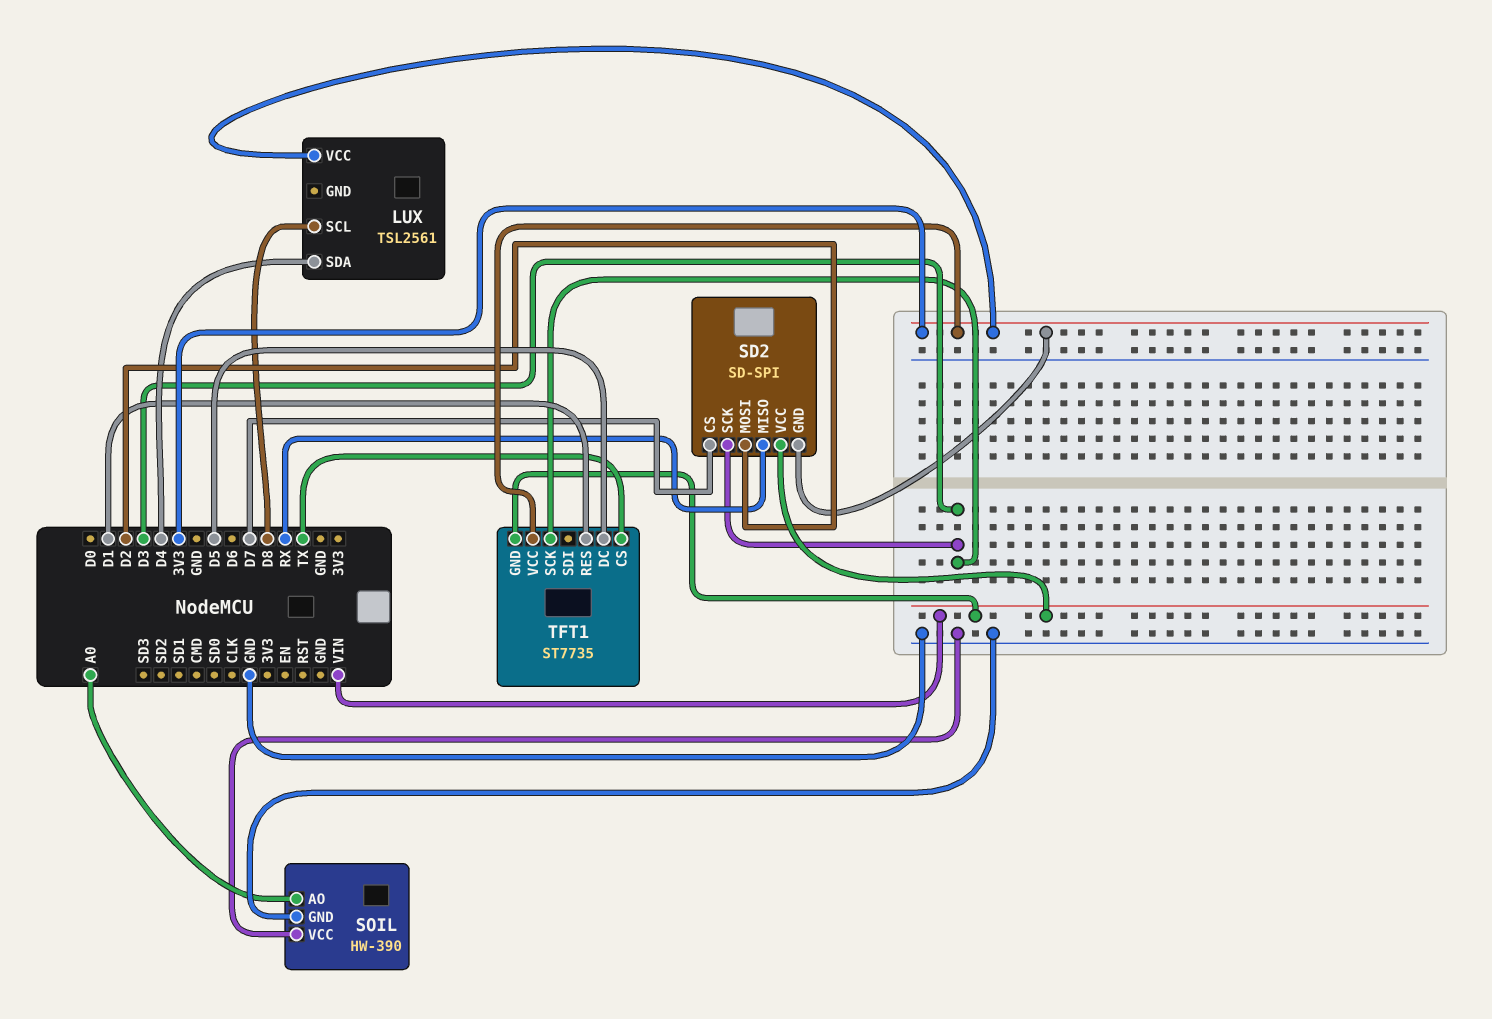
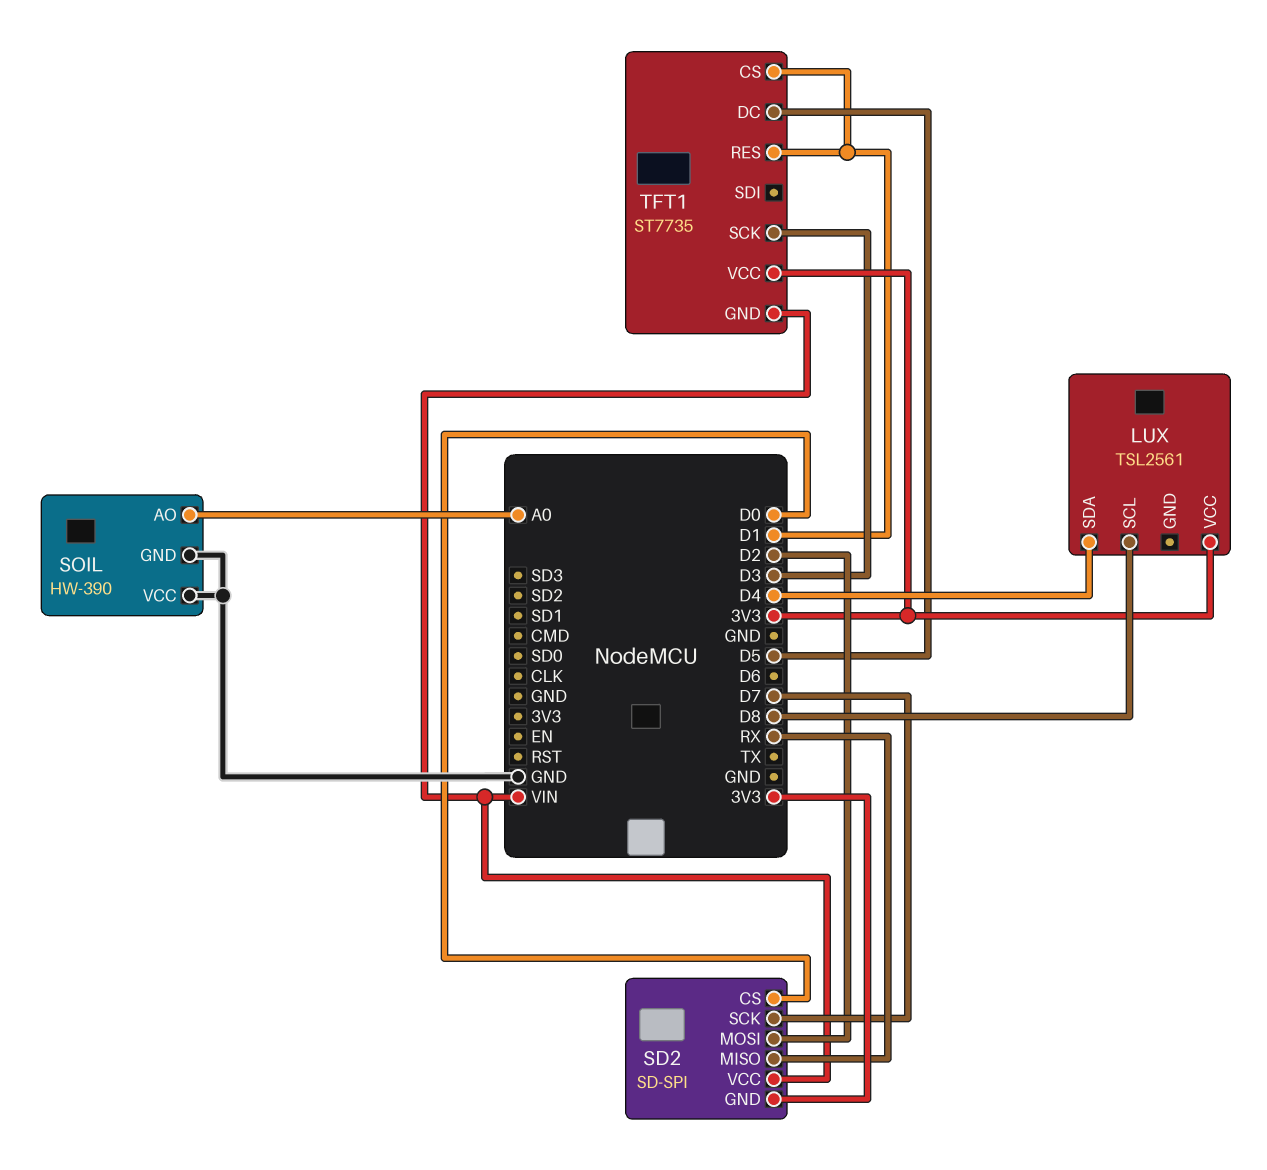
SD2 pin CS: D7 -> D0
SD2 pin SCK: D3 -> D7
TFT1 pin CS: TX -> D1

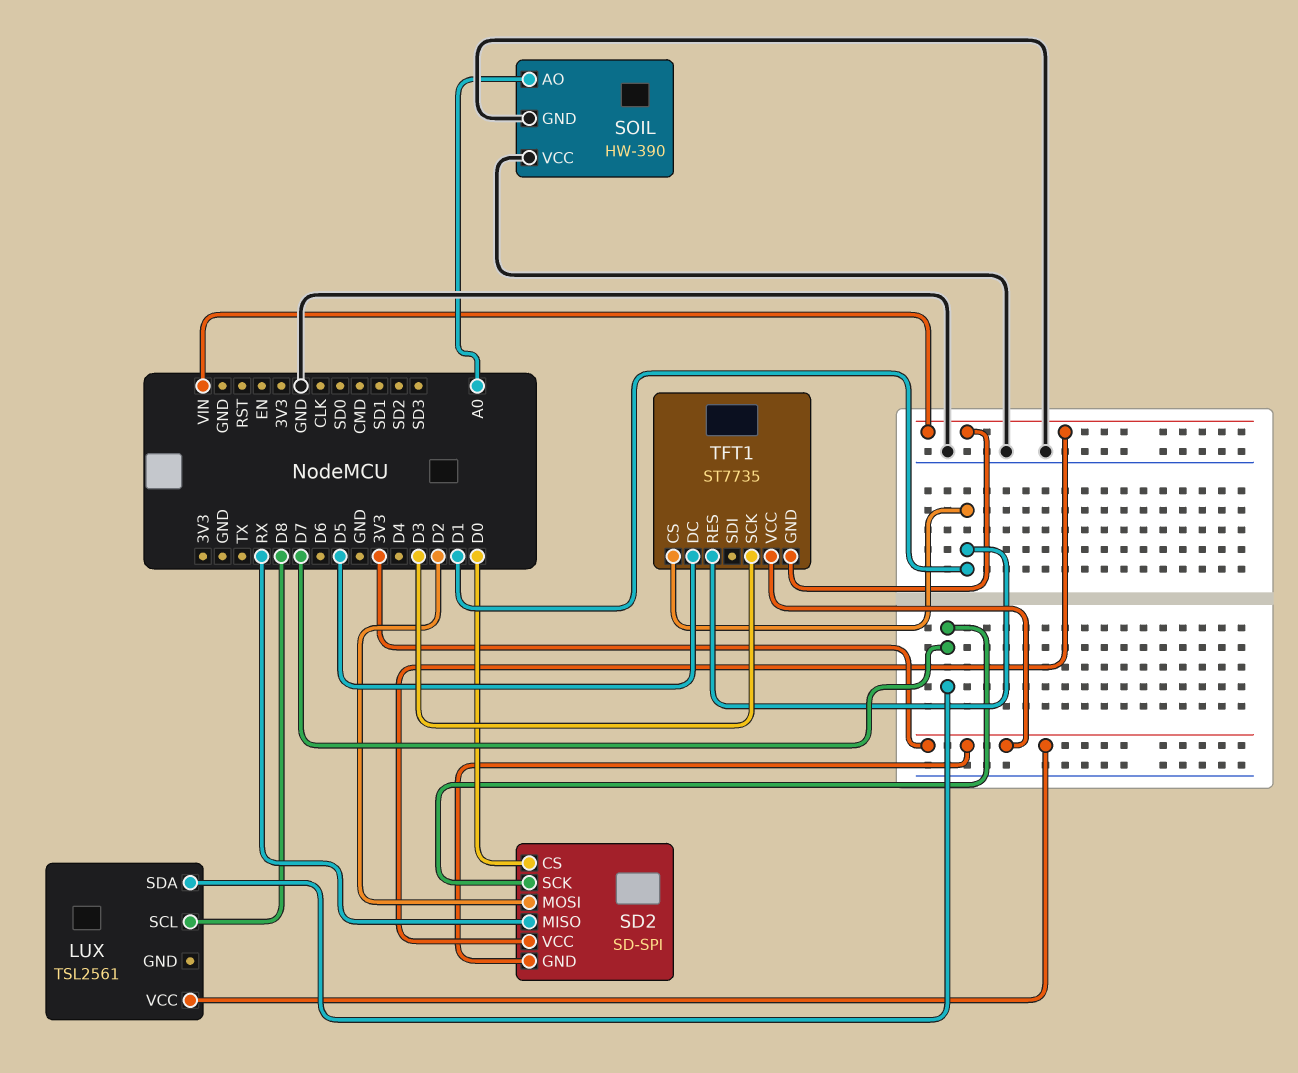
LUX pin SDA: D4 -> D7

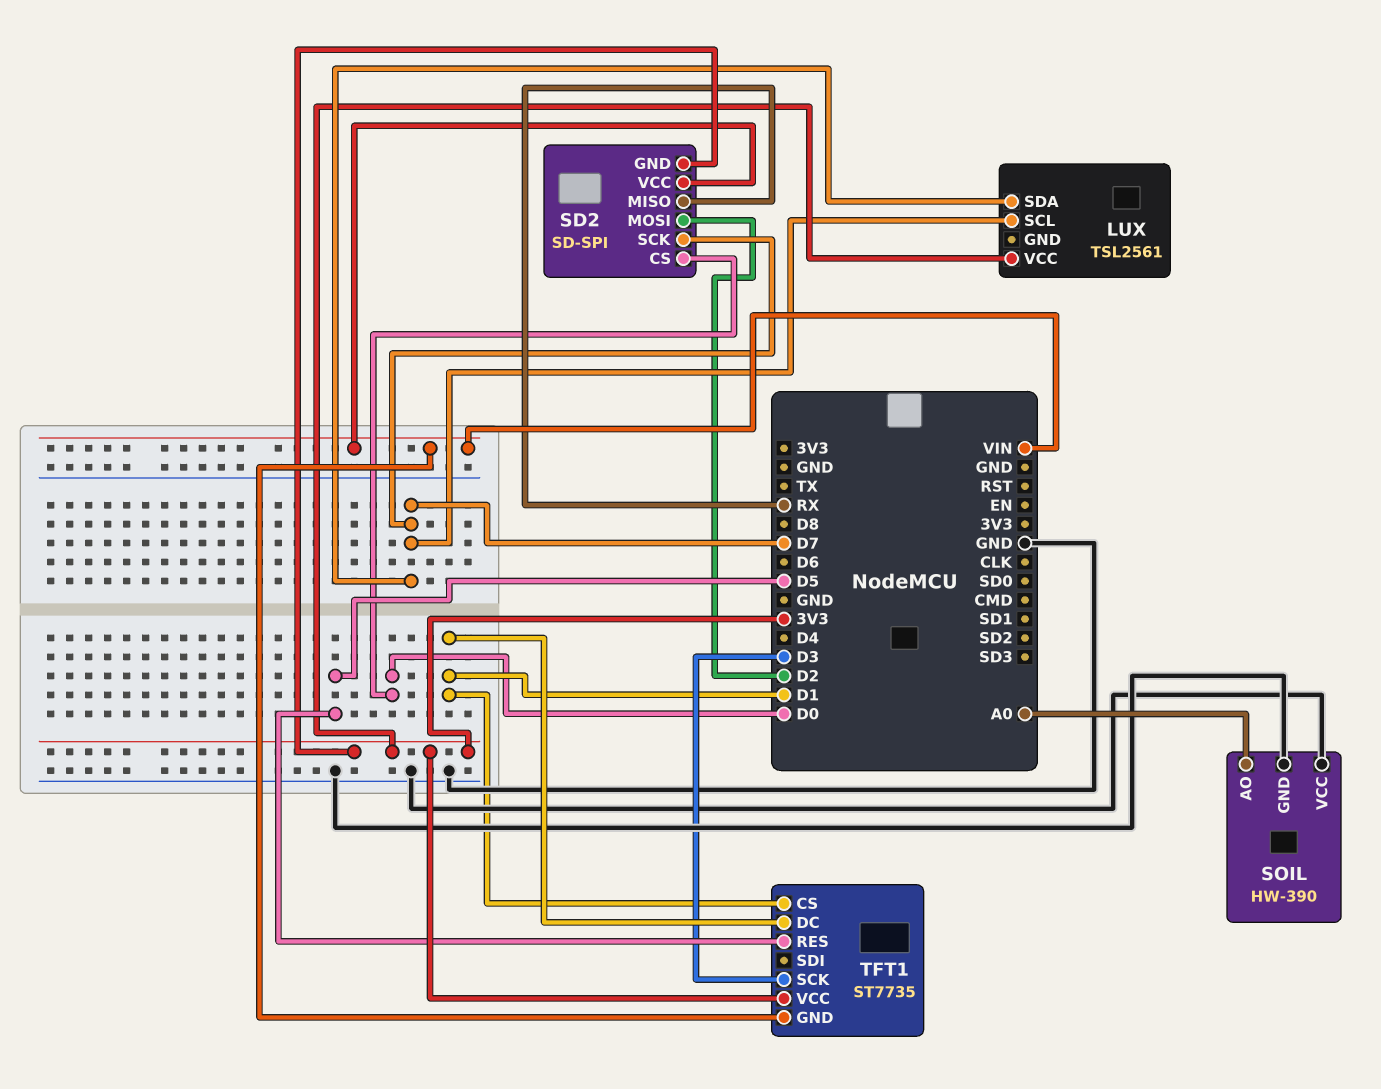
LUX pin SCL: D8 -> D7
TFT1 pin DC: D5 -> D1
TFT1 pin RES: D1 -> D5

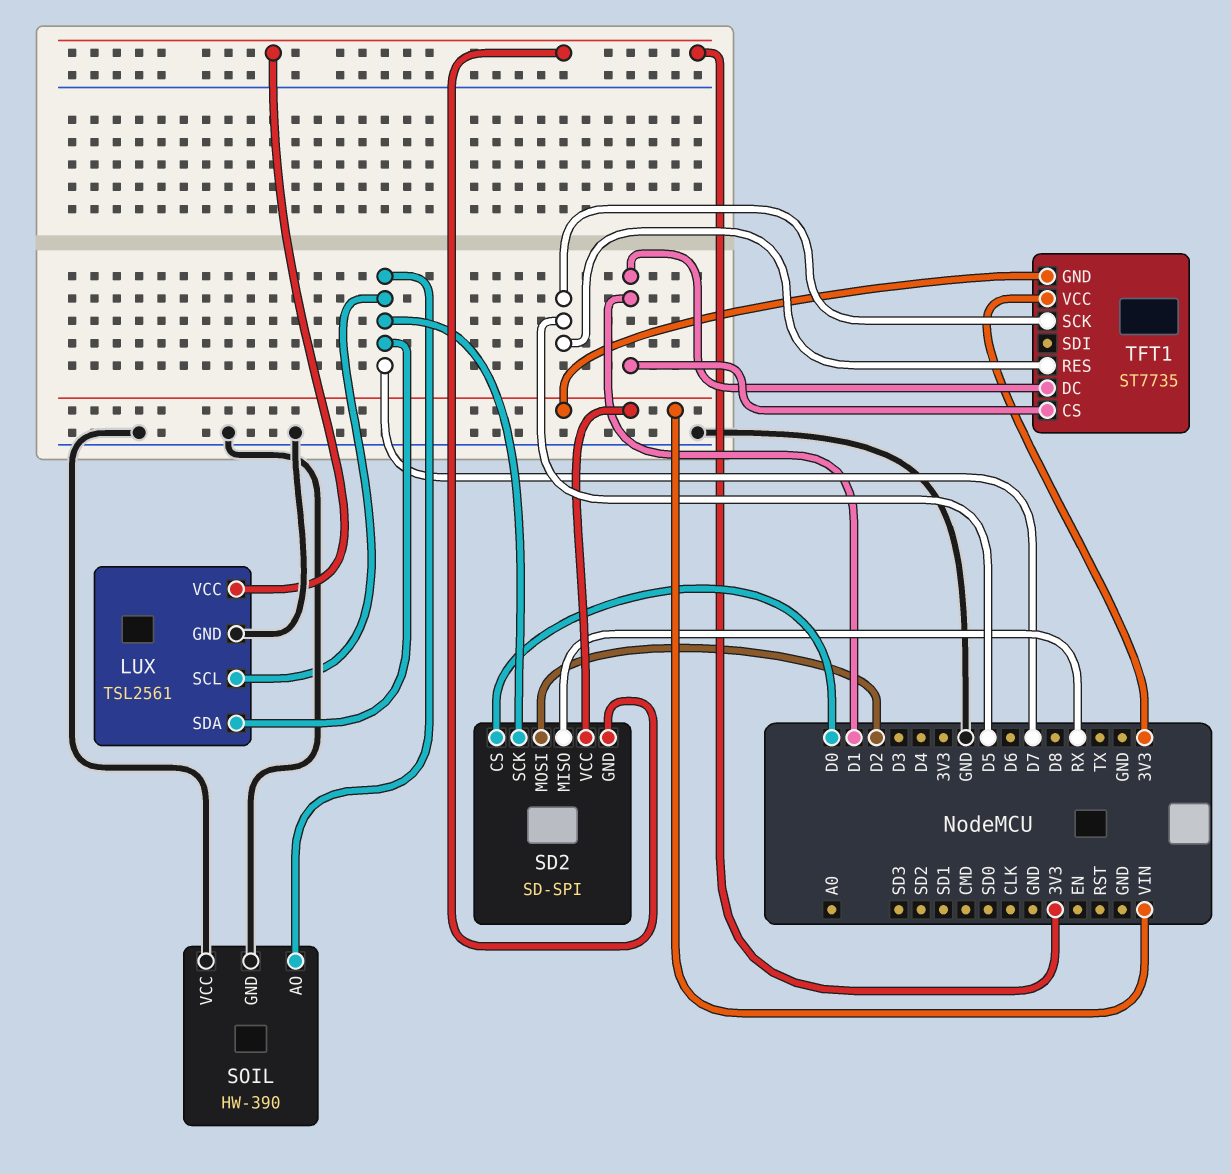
LUX pin GND: none -> GND
SOIL pin AO: A0 -> D7
TFT1 pin SCK: D3 -> D5

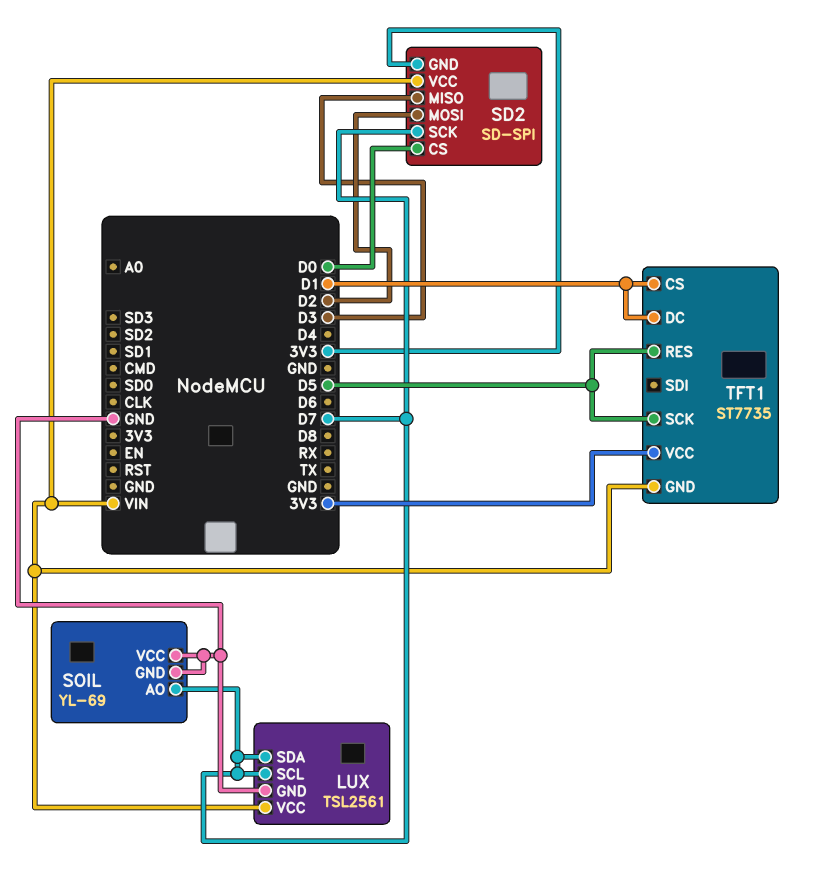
LUX pin VCC: 3V3 -> VIN
SD2 pin MISO: RX -> D3
SOIL: HW-390 -> YL-69

